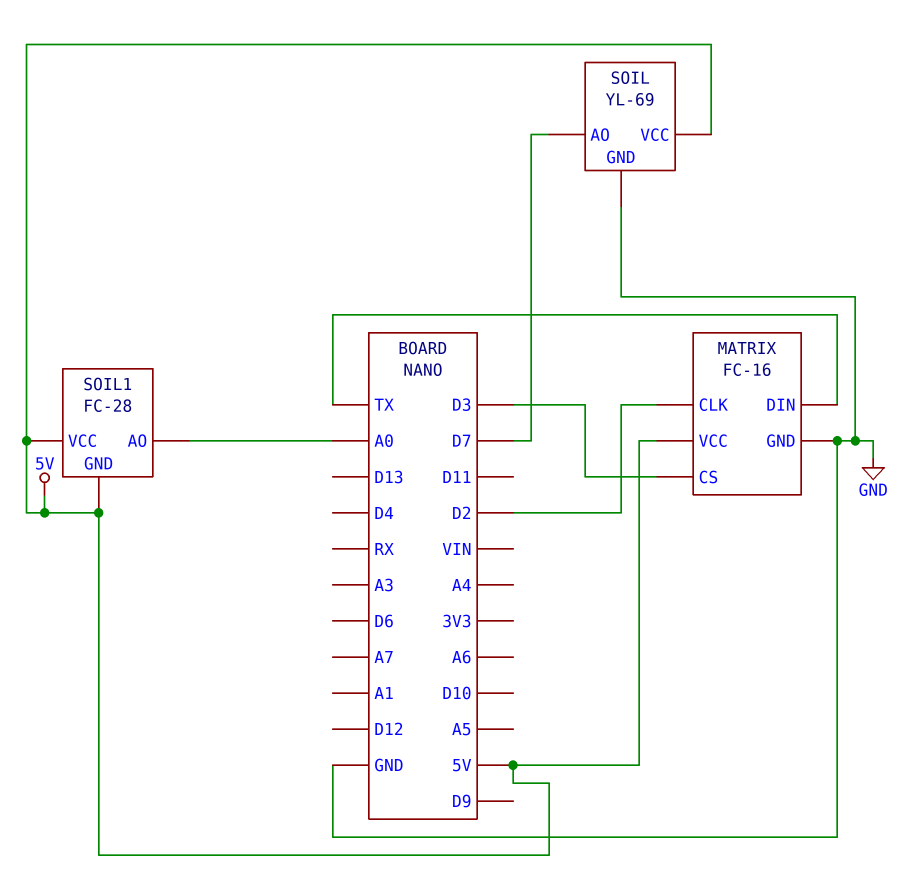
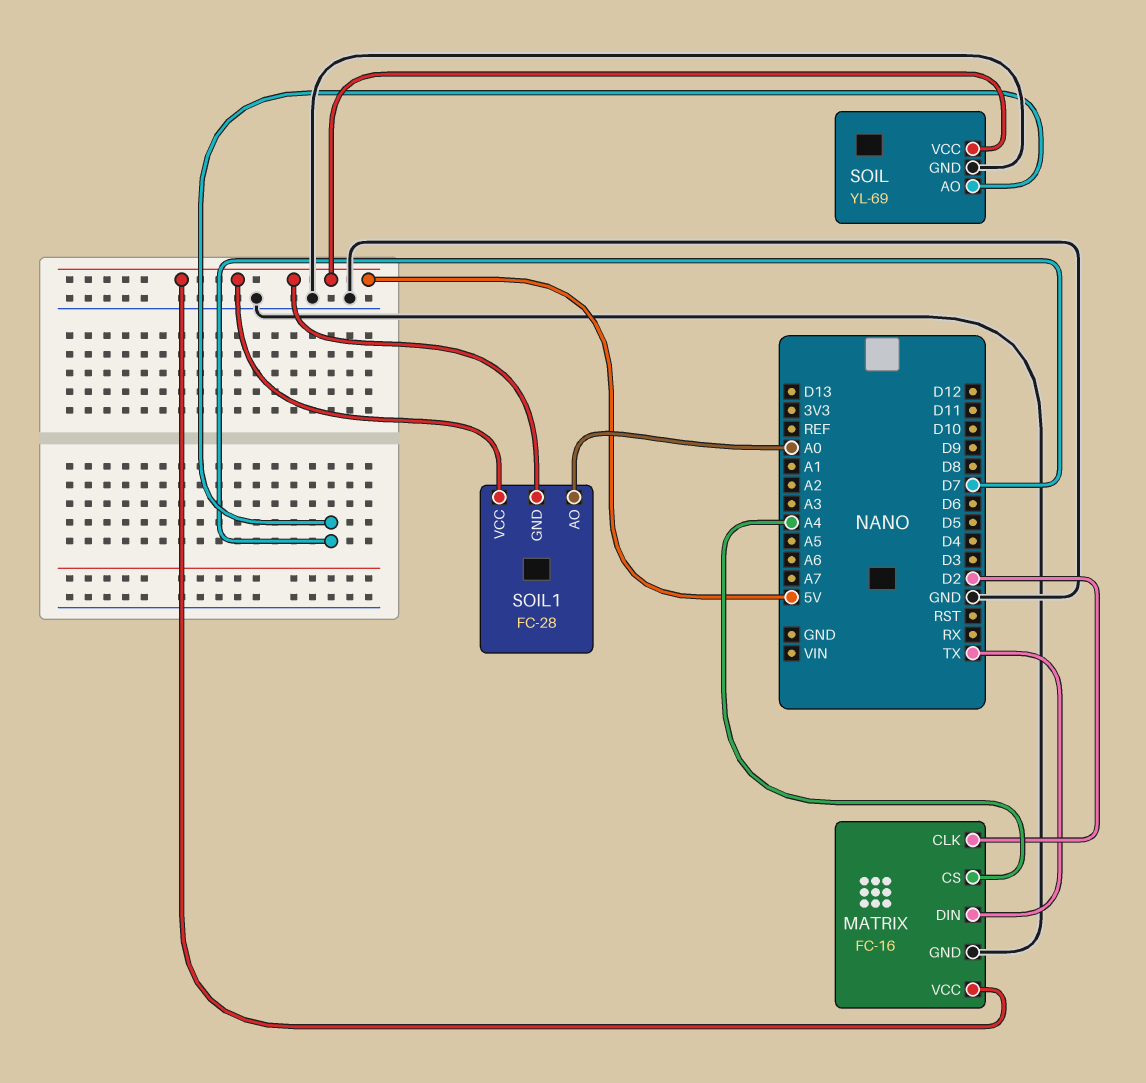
MATRIX pin CS: D3 -> A4

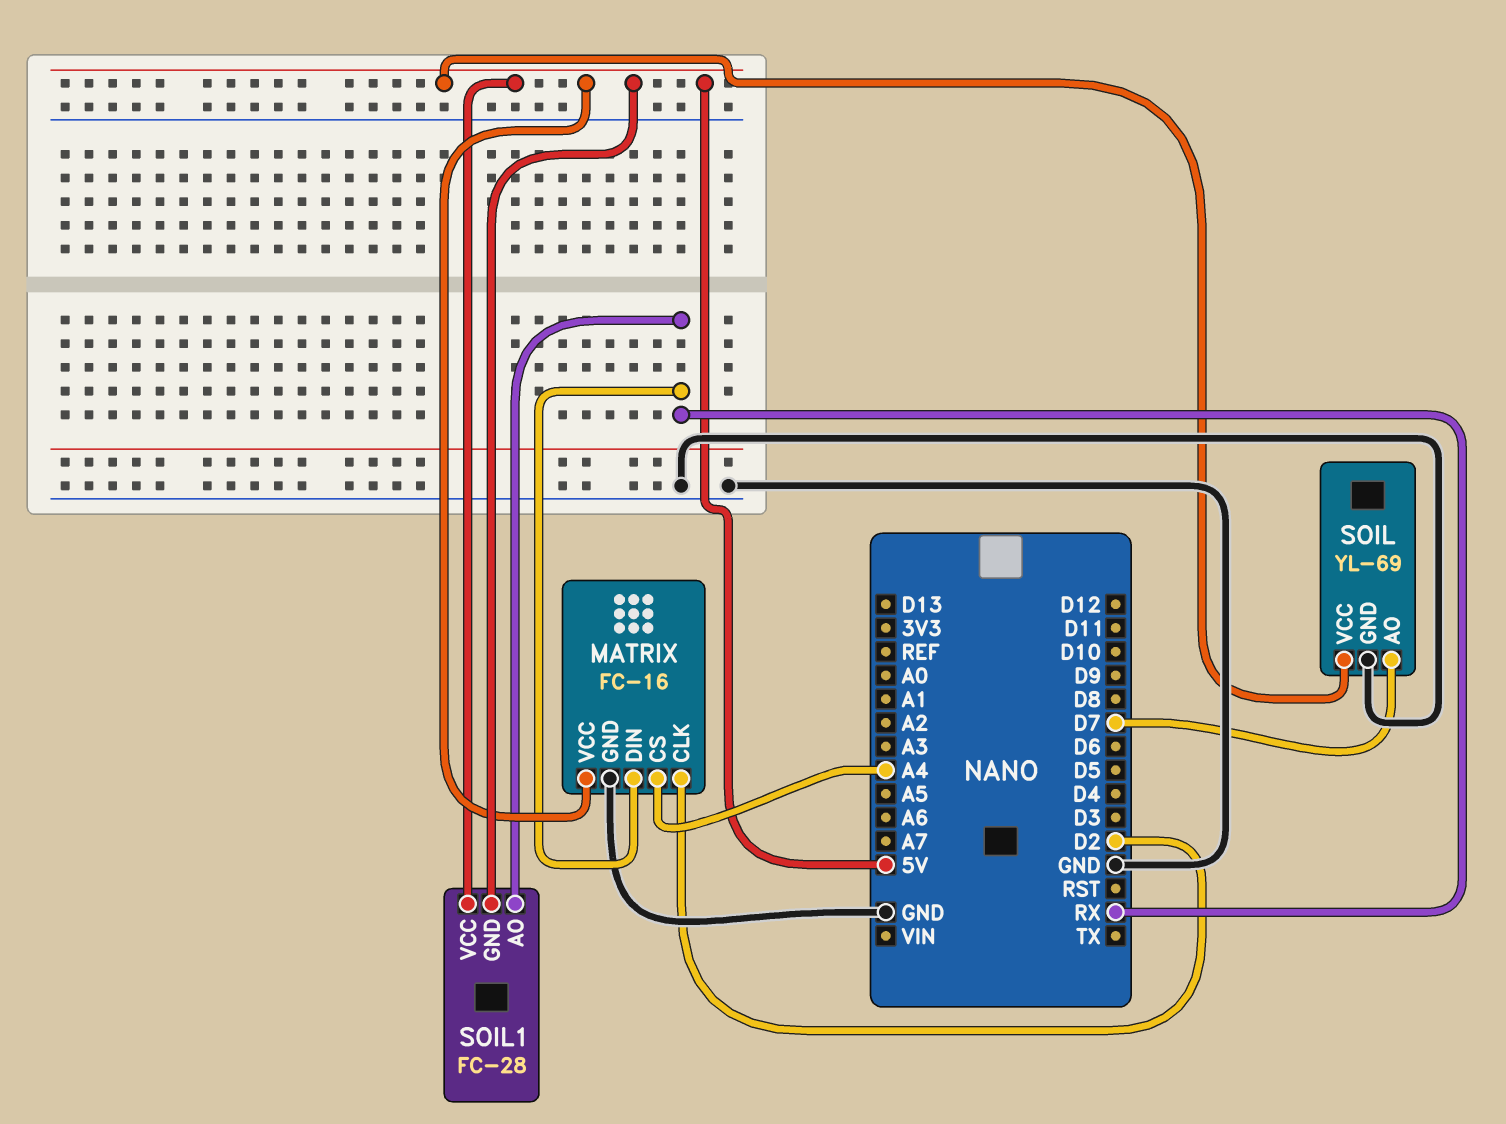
MATRIX pin DIN: TX -> RX
SOIL1 pin AO: A0 -> RX

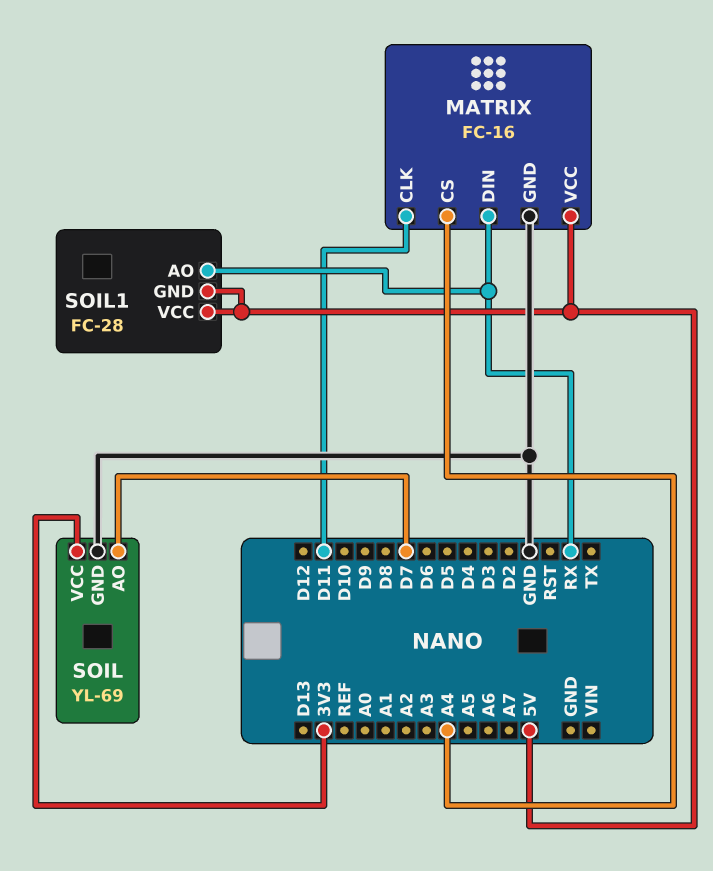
MATRIX pin CLK: D2 -> D11
SOIL pin VCC: 5V -> 3V3

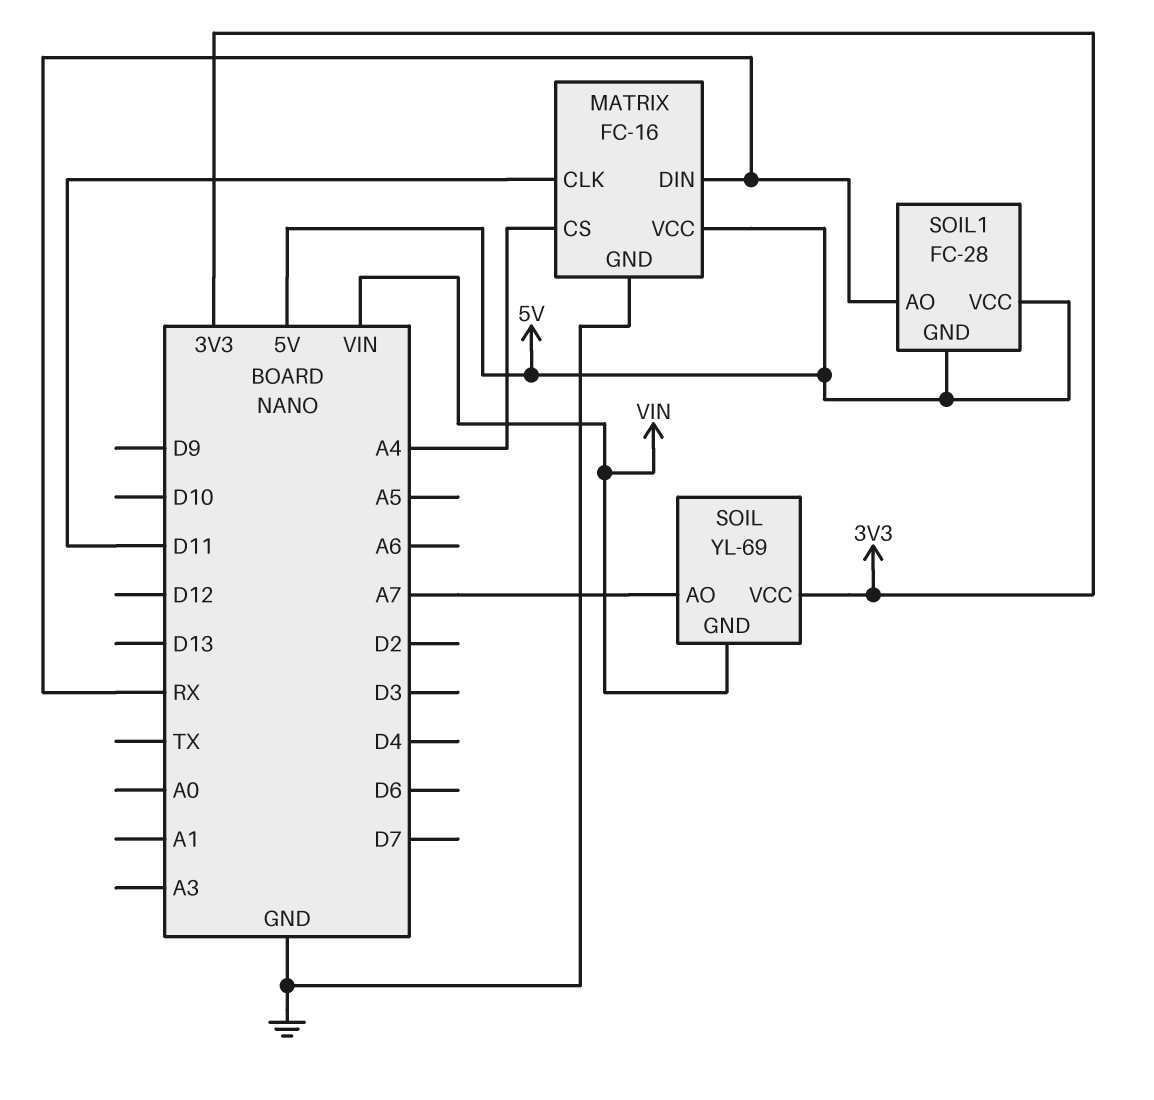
SOIL pin AO: D7 -> A7
SOIL pin GND: GND -> VIN

